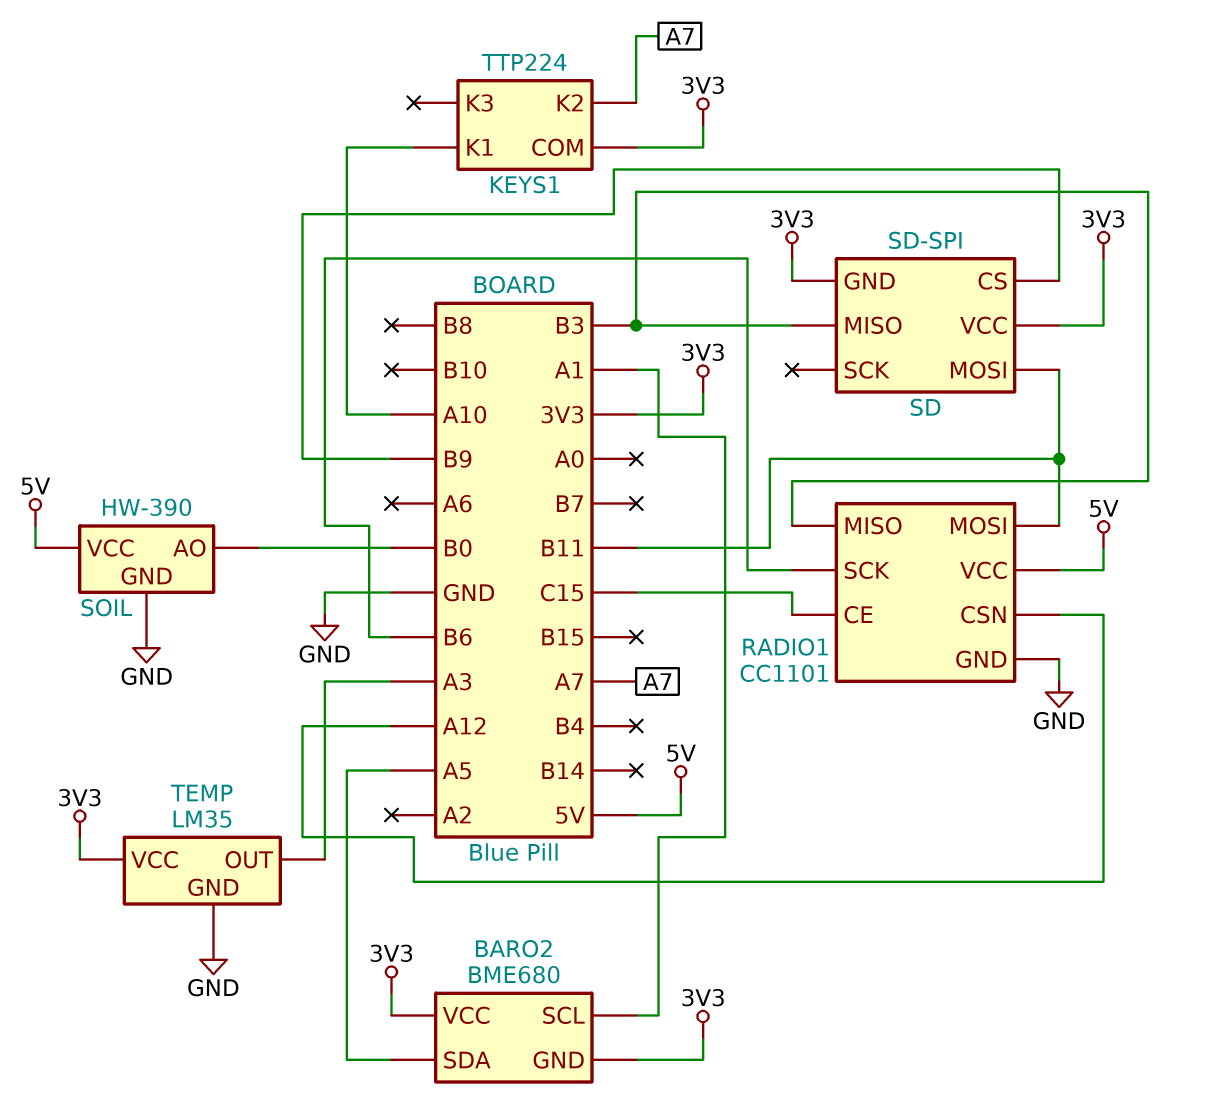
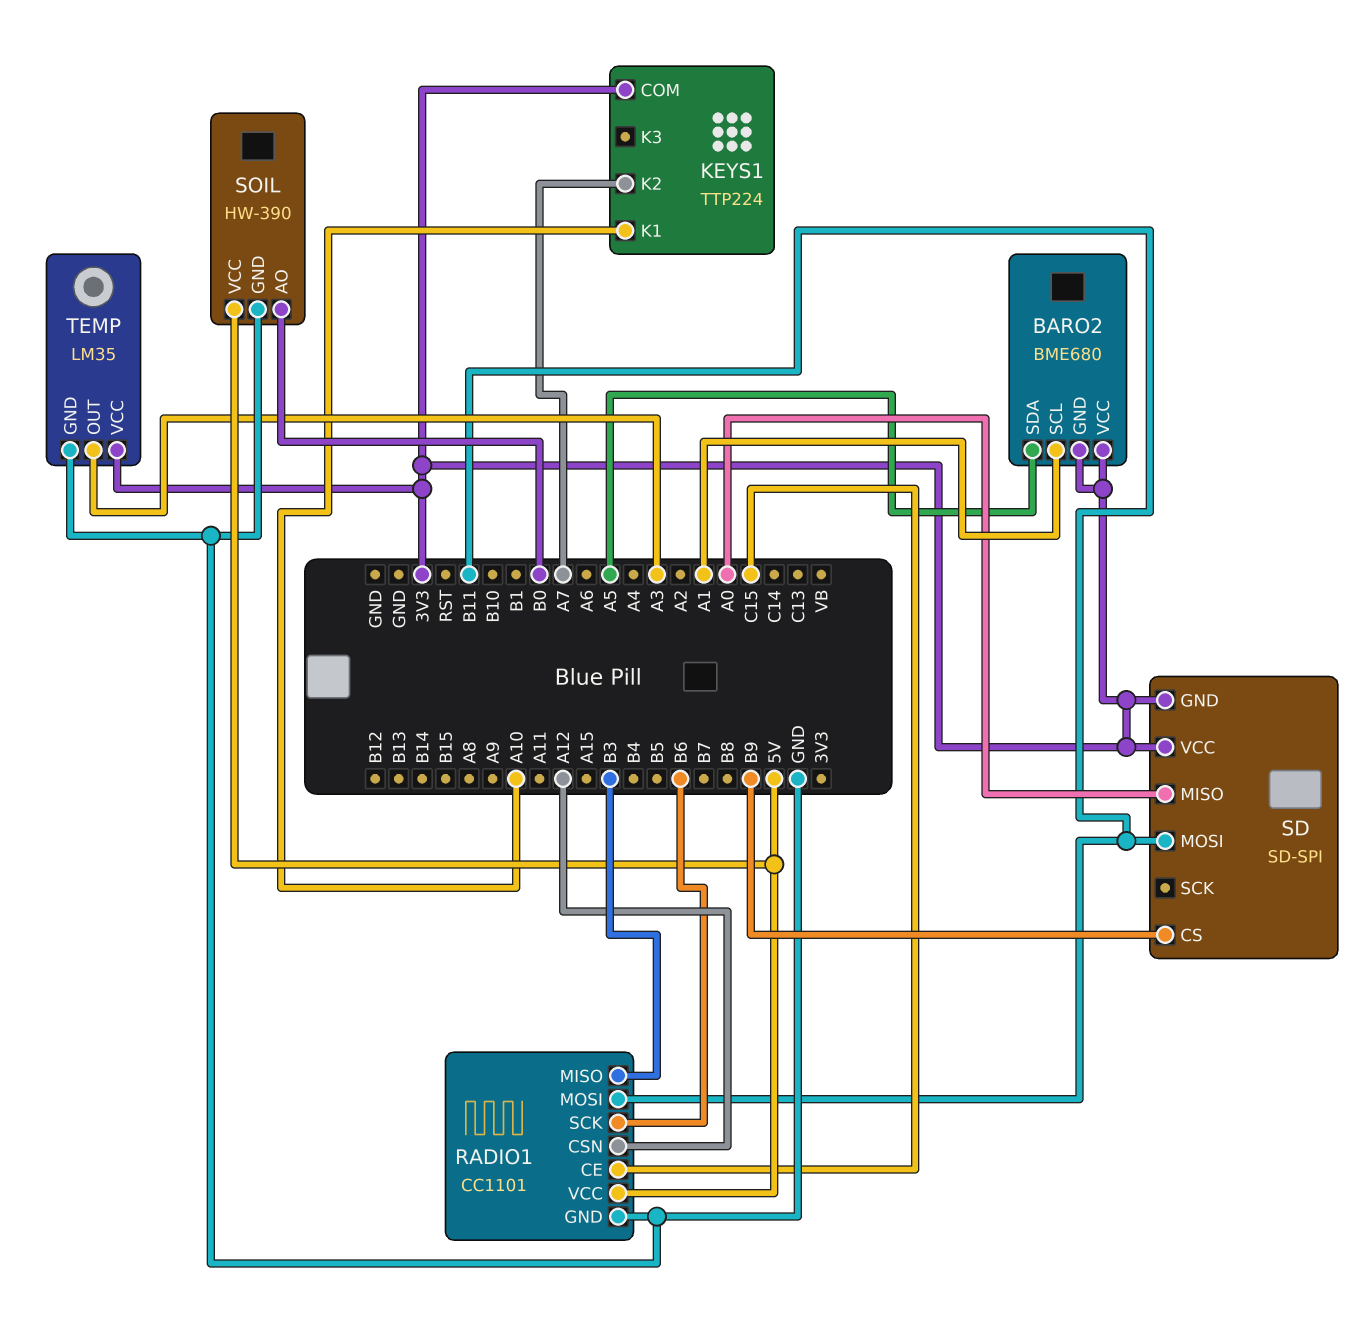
SD pin MISO: B3 -> A0

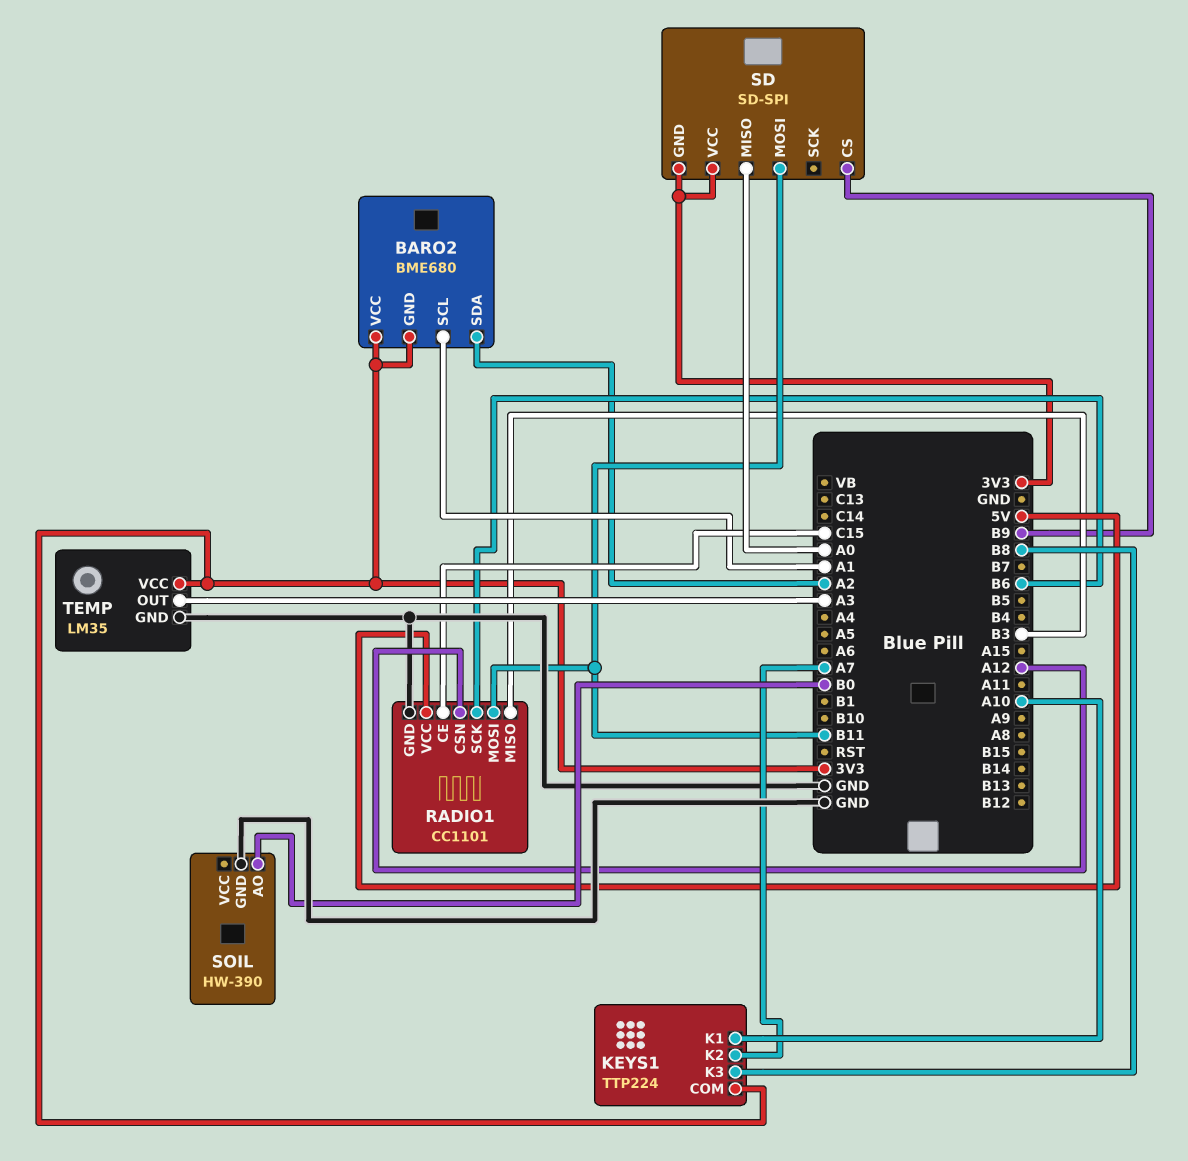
BARO2 pin SDA: A5 -> A2
KEYS1 pin K3: none -> B8
SOIL pin VCC: 5V -> none

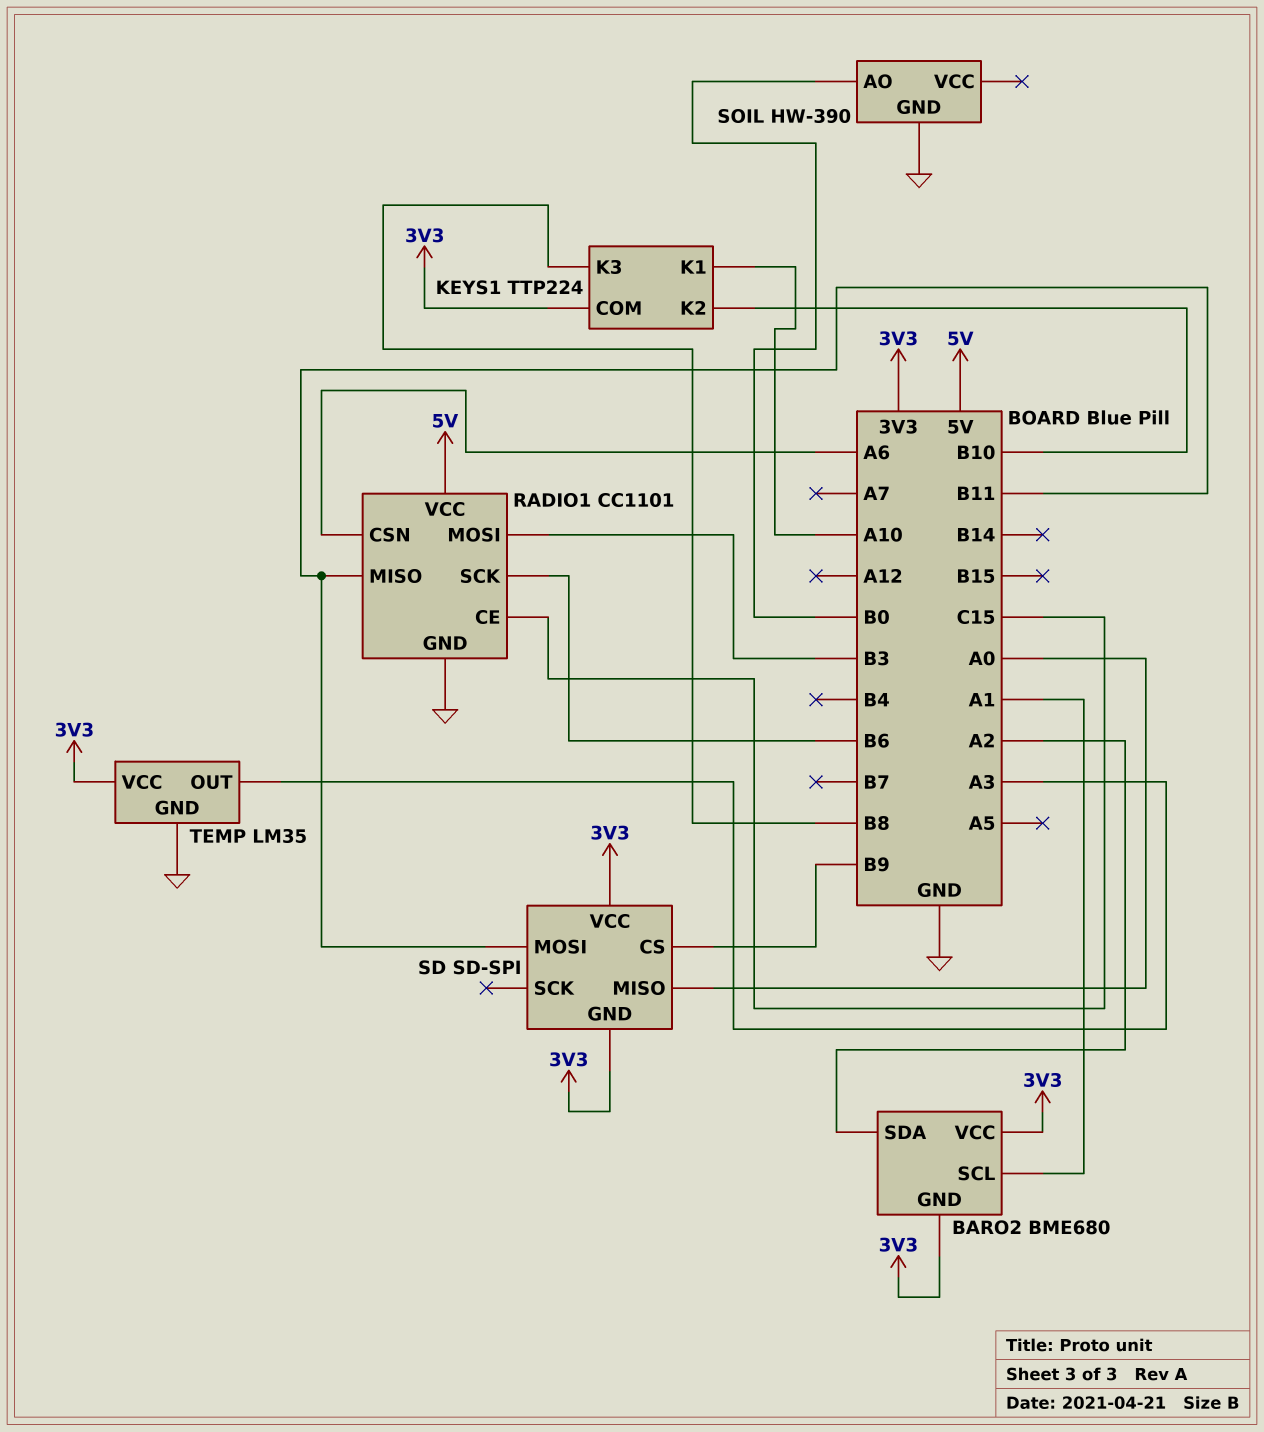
KEYS1 pin K2: A7 -> B10
RADIO1 pin CSN: A12 -> A6
RADIO1 pin MISO: B3 -> B11
RADIO1 pin MOSI: B11 -> B3

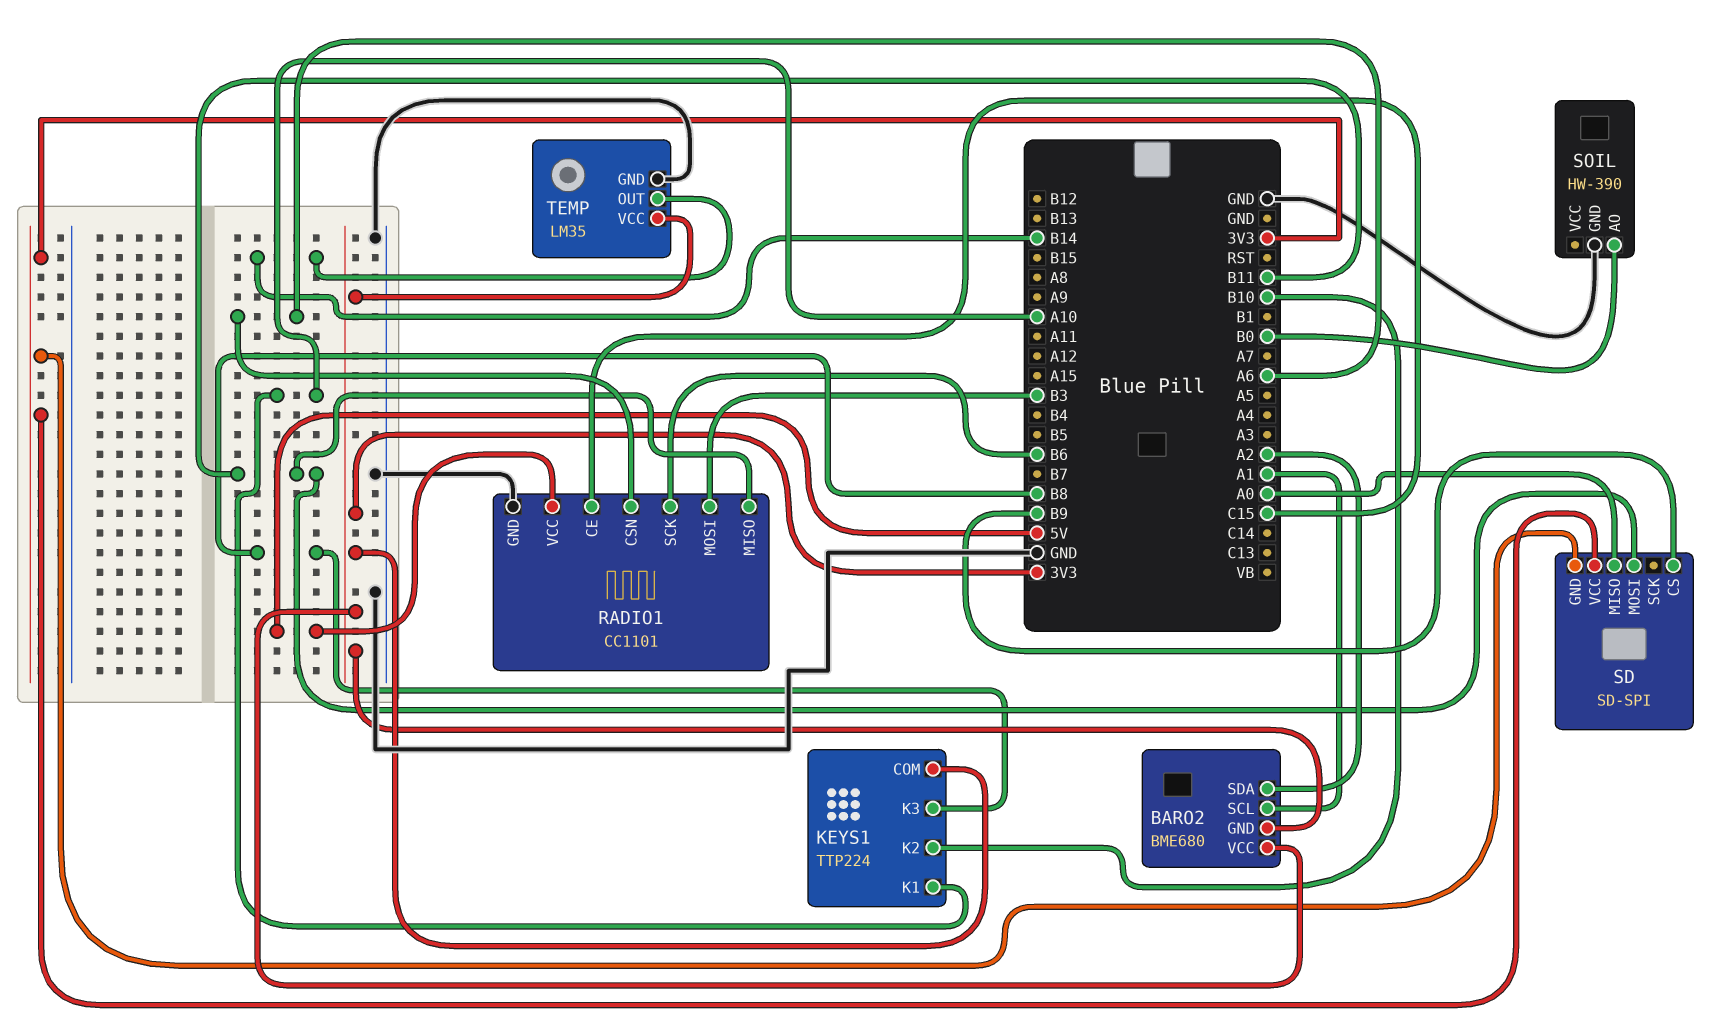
TEMP pin OUT: A3 -> B14

